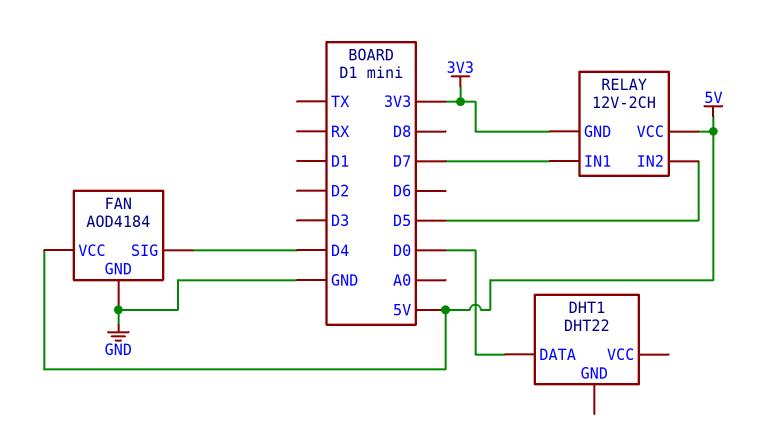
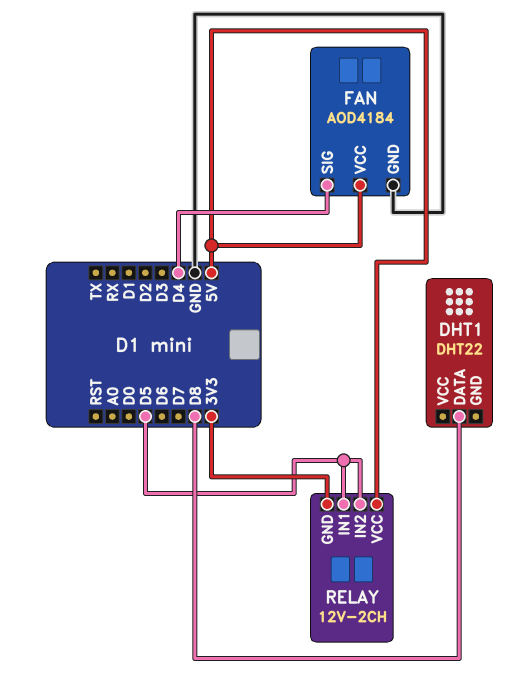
DHT1 pin DATA: D0 -> D8
RELAY pin IN1: D7 -> D5

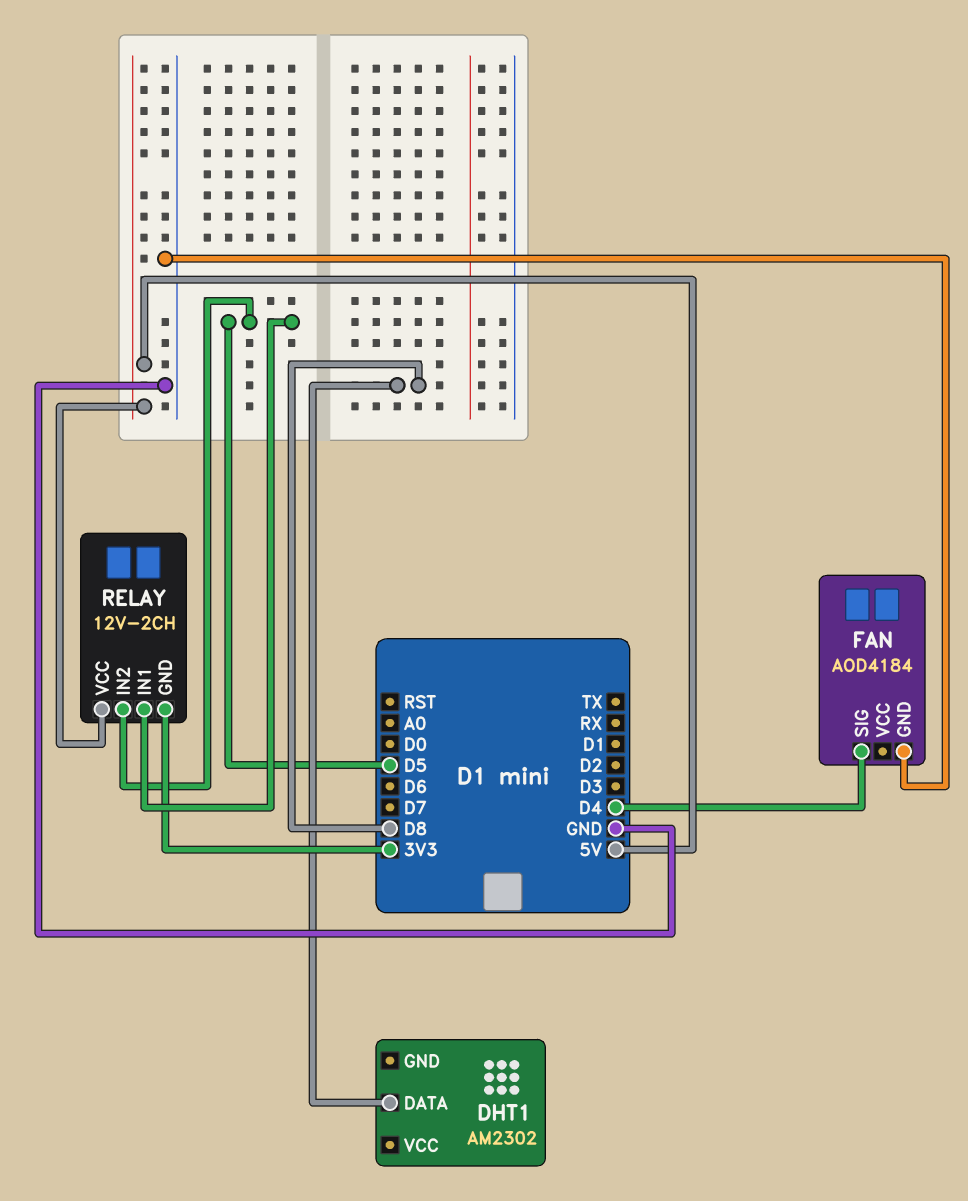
DHT1: DHT22 -> AM2302
FAN pin VCC: 5V -> none

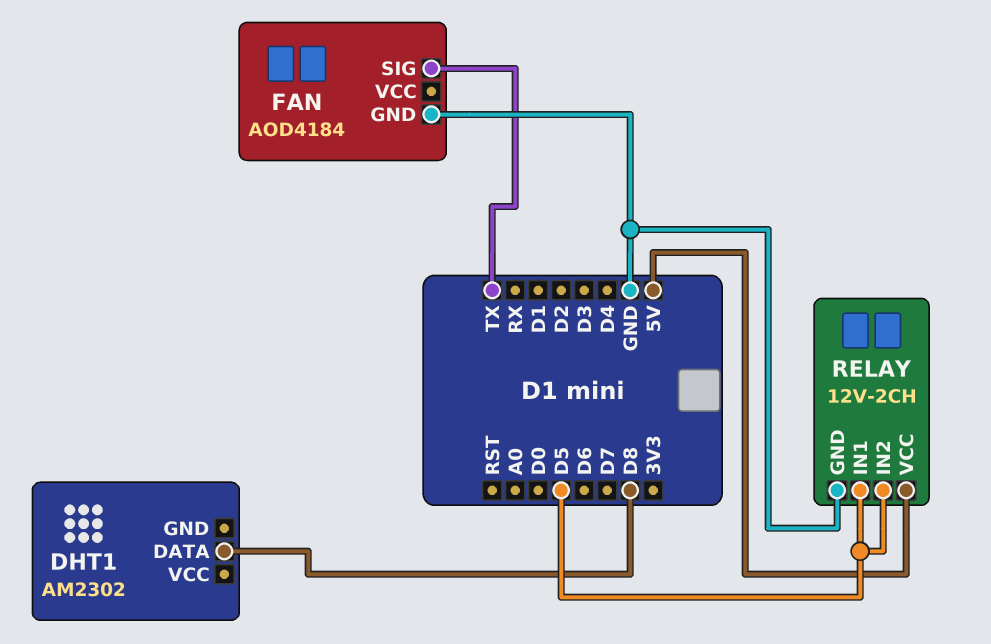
FAN pin SIG: D4 -> TX
RELAY pin GND: 3V3 -> GND

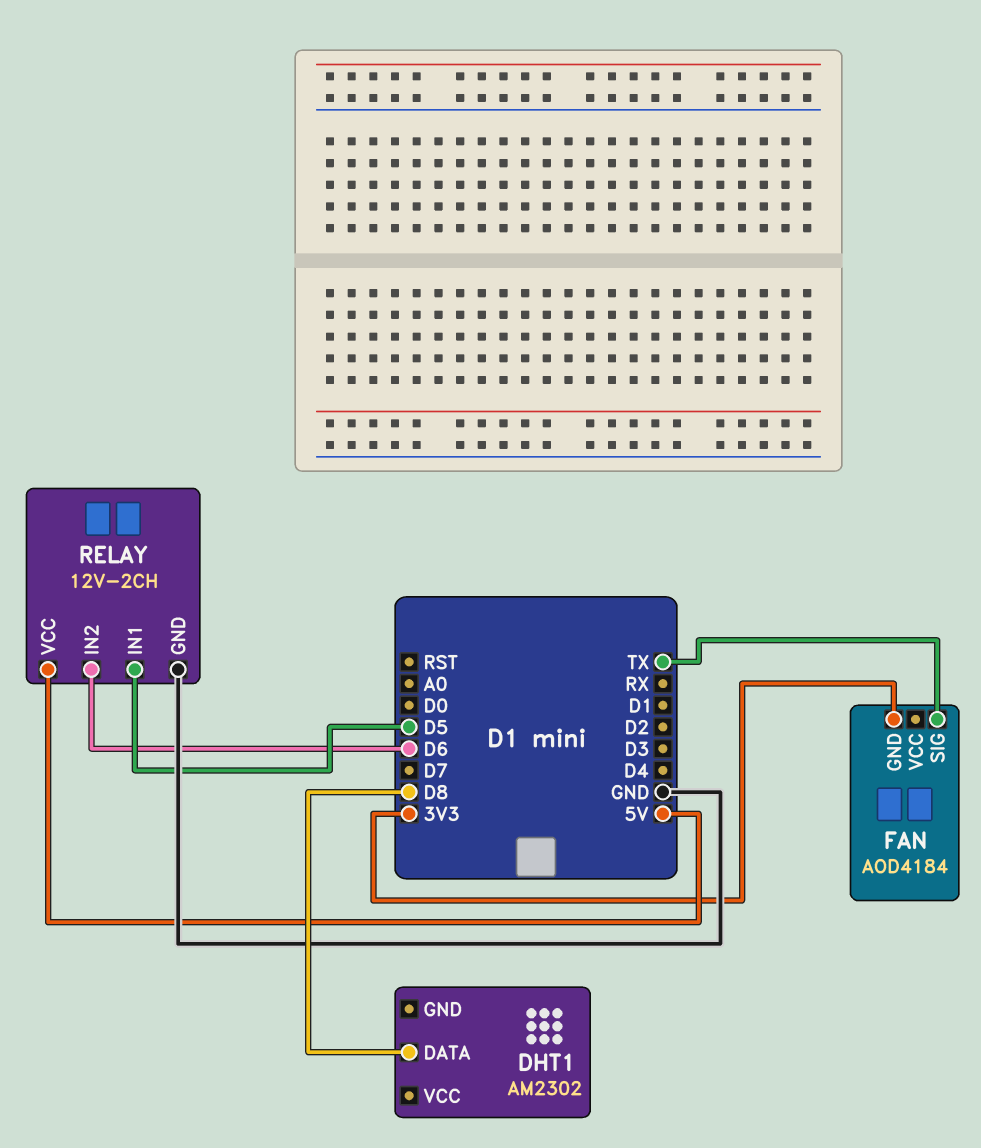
FAN pin GND: GND -> 3V3
RELAY pin IN2: D5 -> D6

